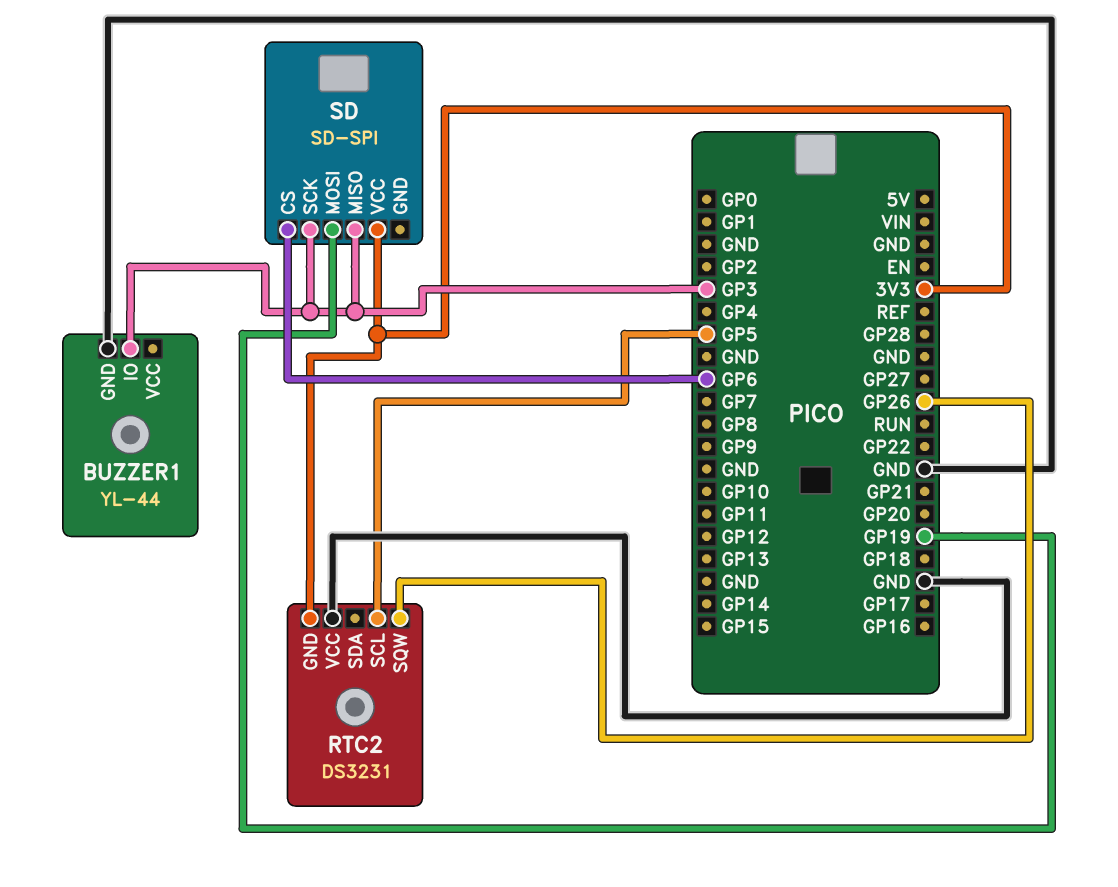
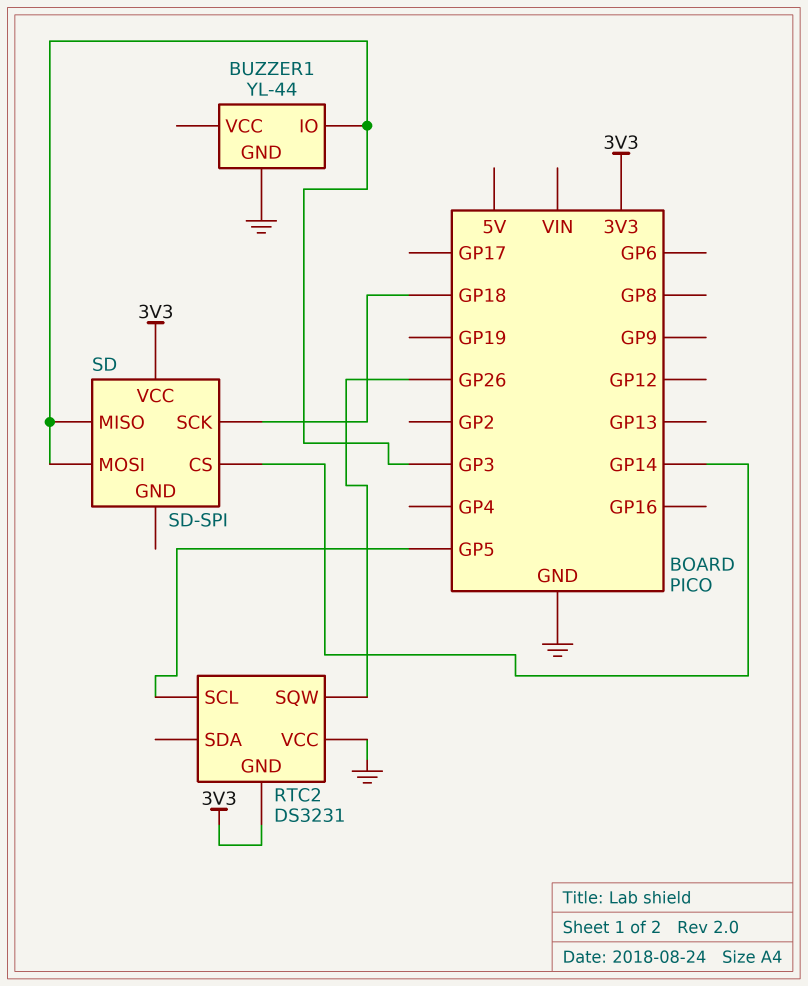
SD pin CS: GP6 -> GP14
SD pin MOSI: GP19 -> GP3
SD pin SCK: GP3 -> GP18

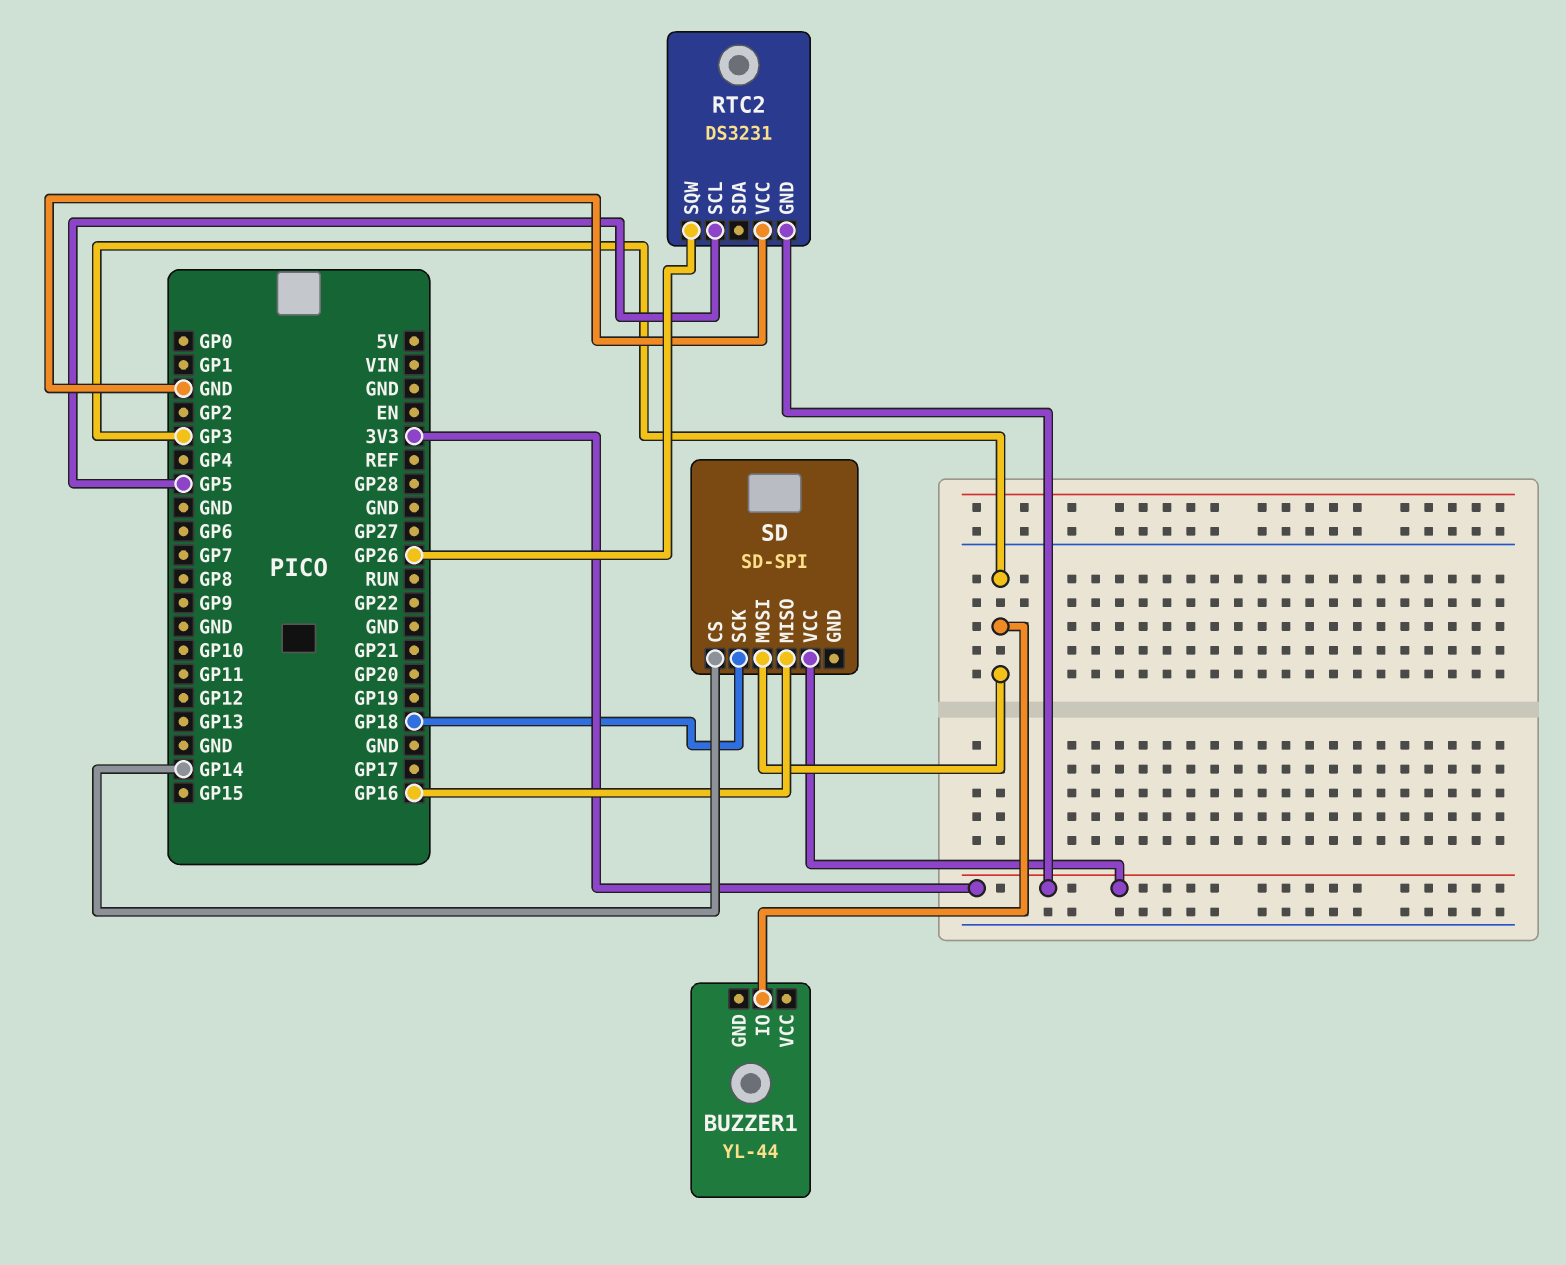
BUZZER1 pin GND: GND -> none
SD pin MISO: GP3 -> GP16

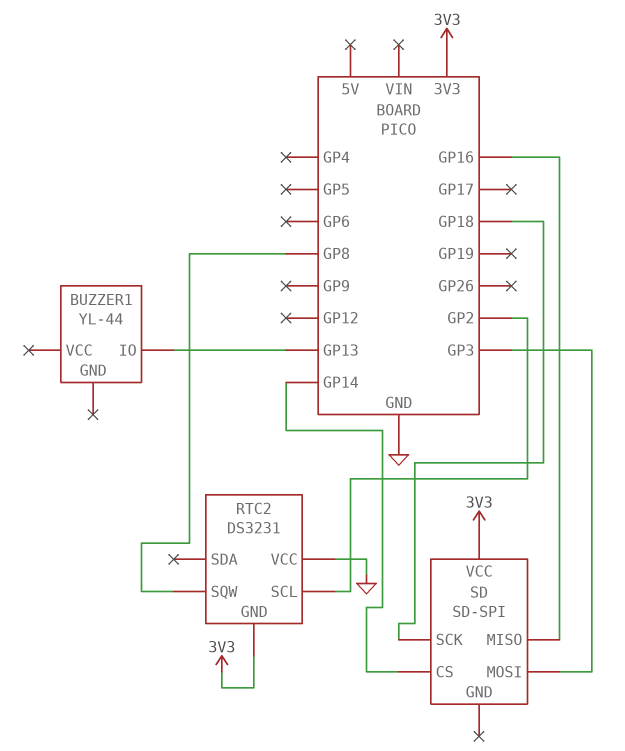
BUZZER1 pin IO: GP3 -> GP13
RTC2 pin SCL: GP5 -> GP2
RTC2 pin SQW: GP26 -> GP8

